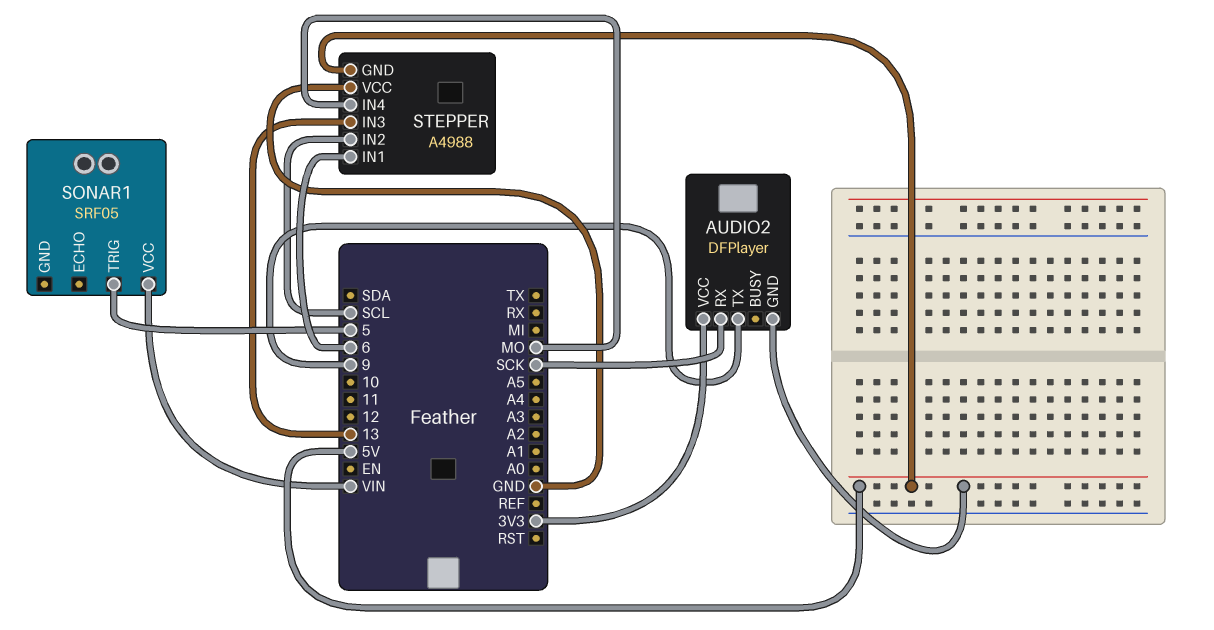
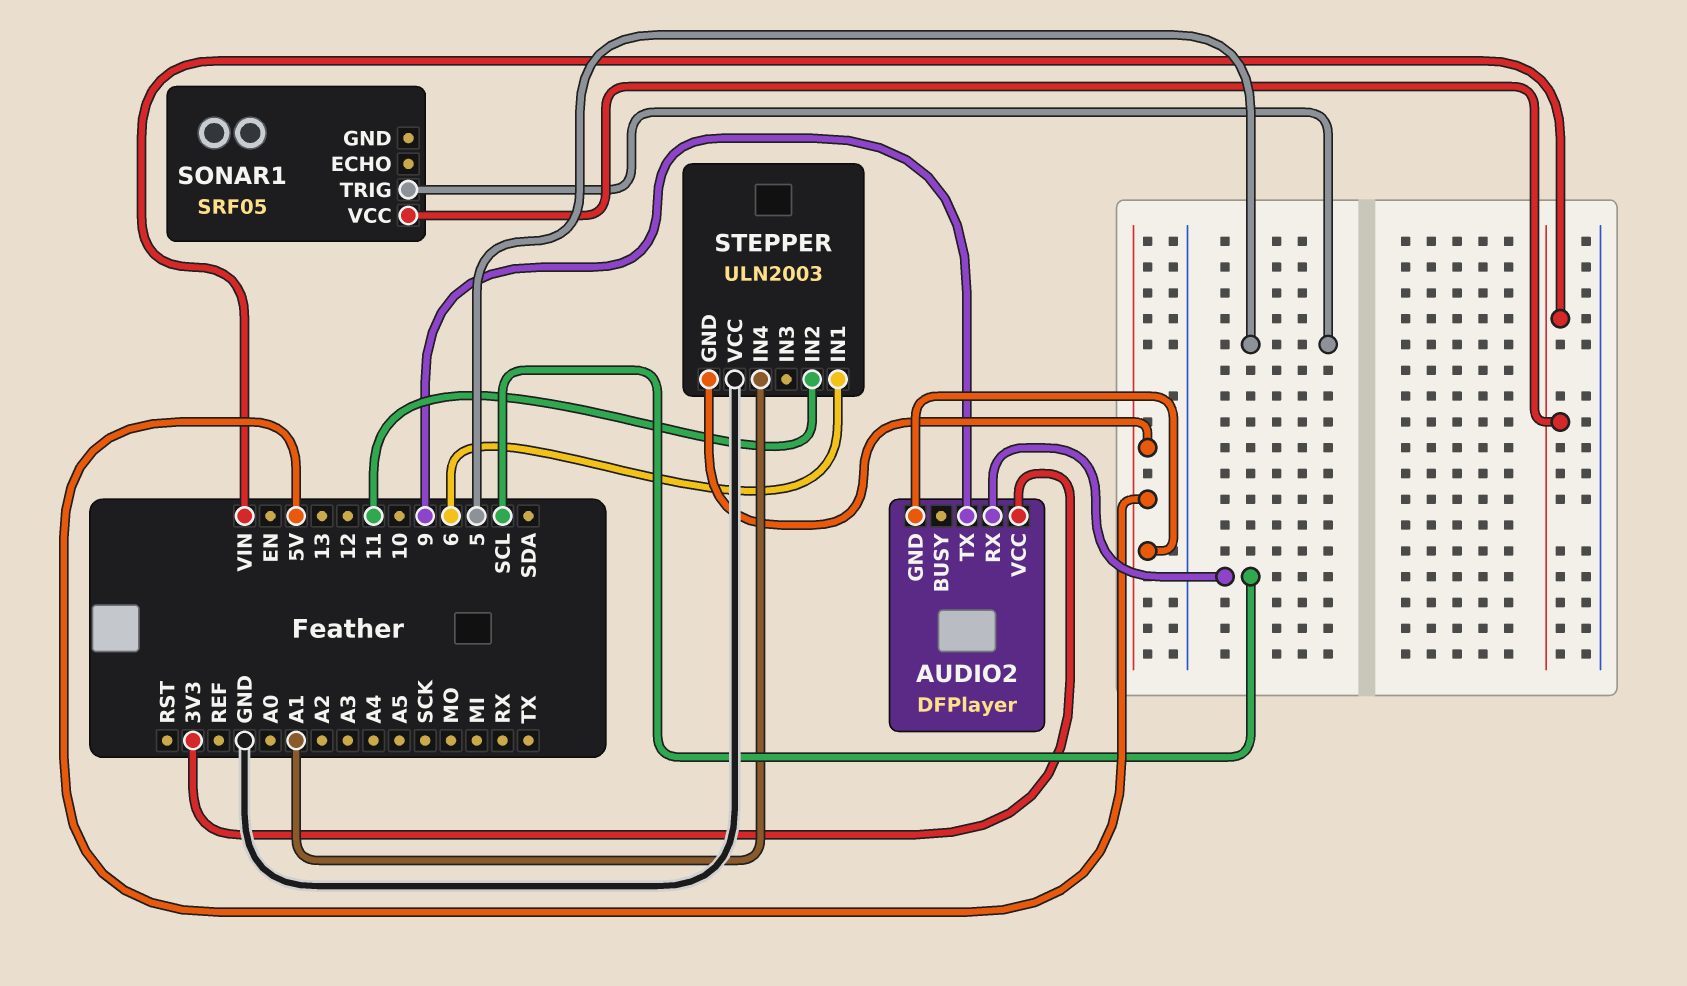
AUDIO2 pin RX: SCK -> SCL
STEPPER: A4988 -> ULN2003
STEPPER pin IN2: SCL -> 11
STEPPER pin IN3: 13 -> none
STEPPER pin IN4: MO -> A1

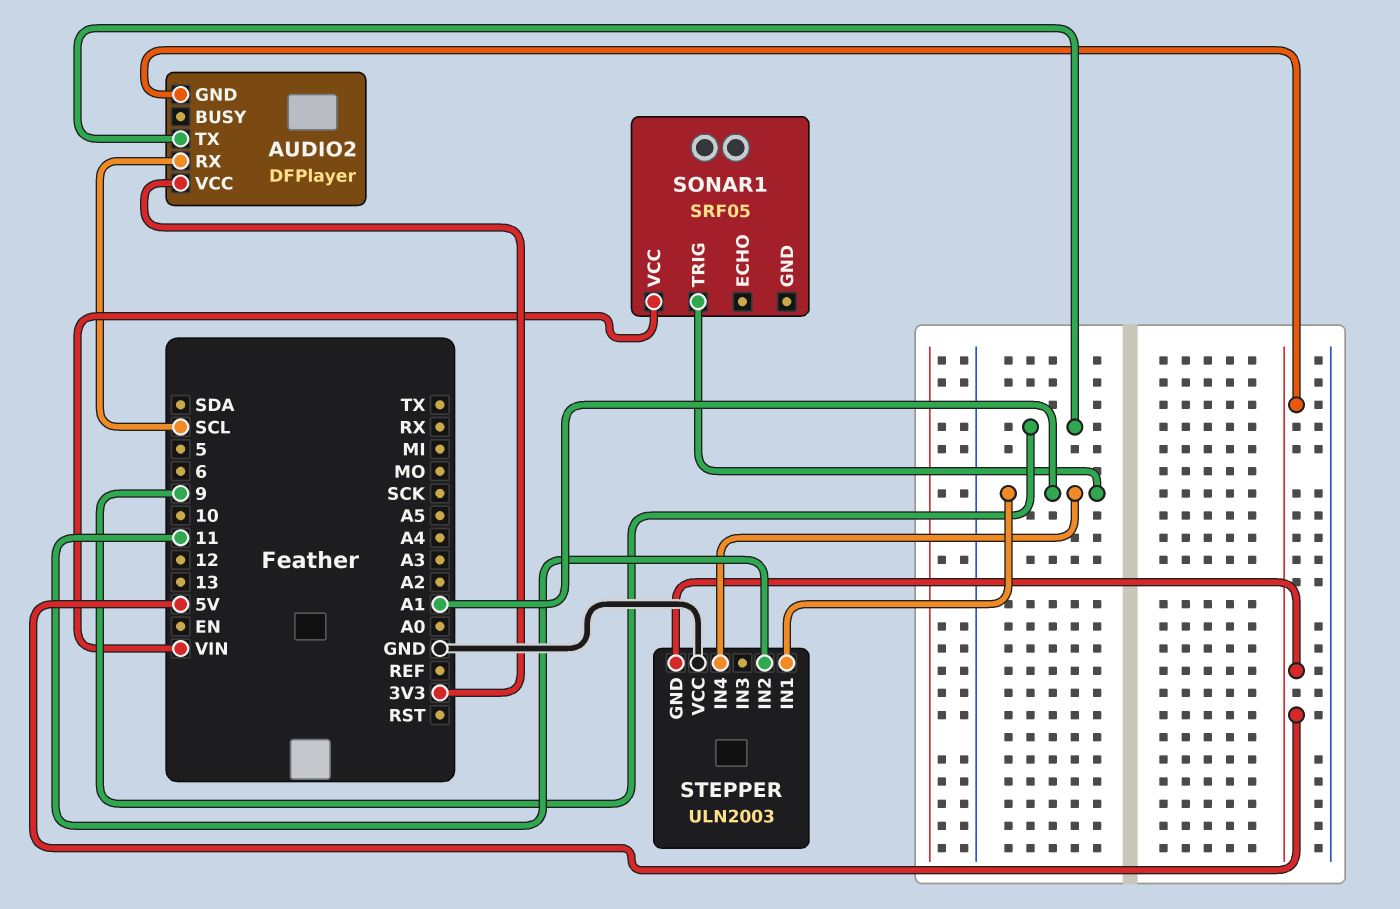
SONAR1 pin TRIG: 5 -> A1
STEPPER pin IN1: 6 -> A1

